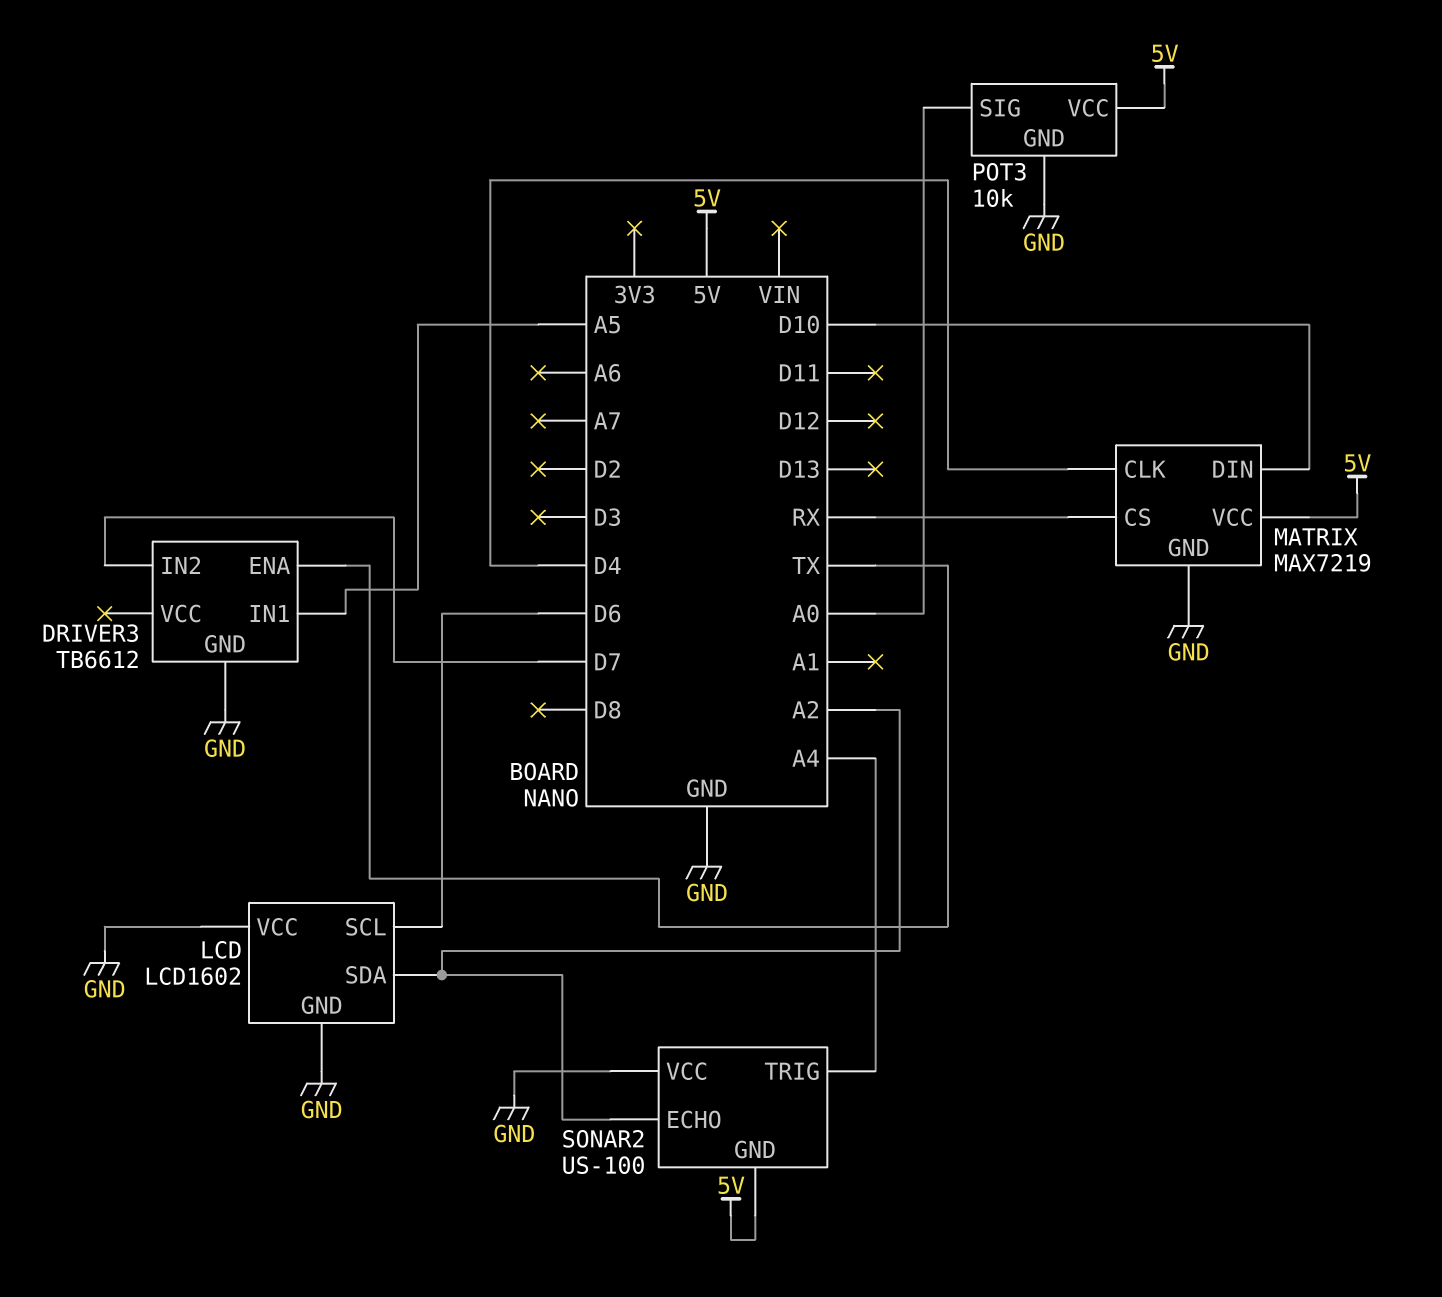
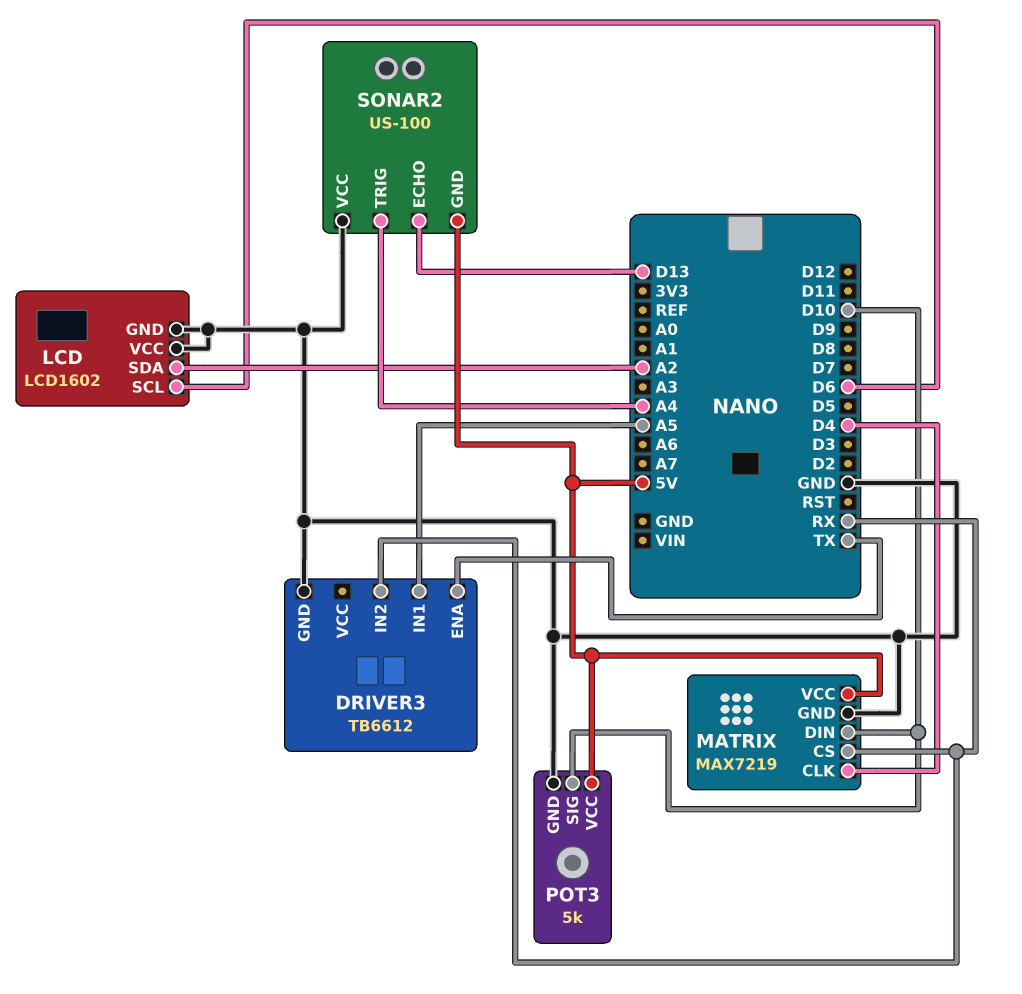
DRIVER3 pin IN2: D7 -> RX
POT3: 10k -> 5k
POT3 pin SIG: A0 -> D10
SONAR2 pin ECHO: A2 -> D13

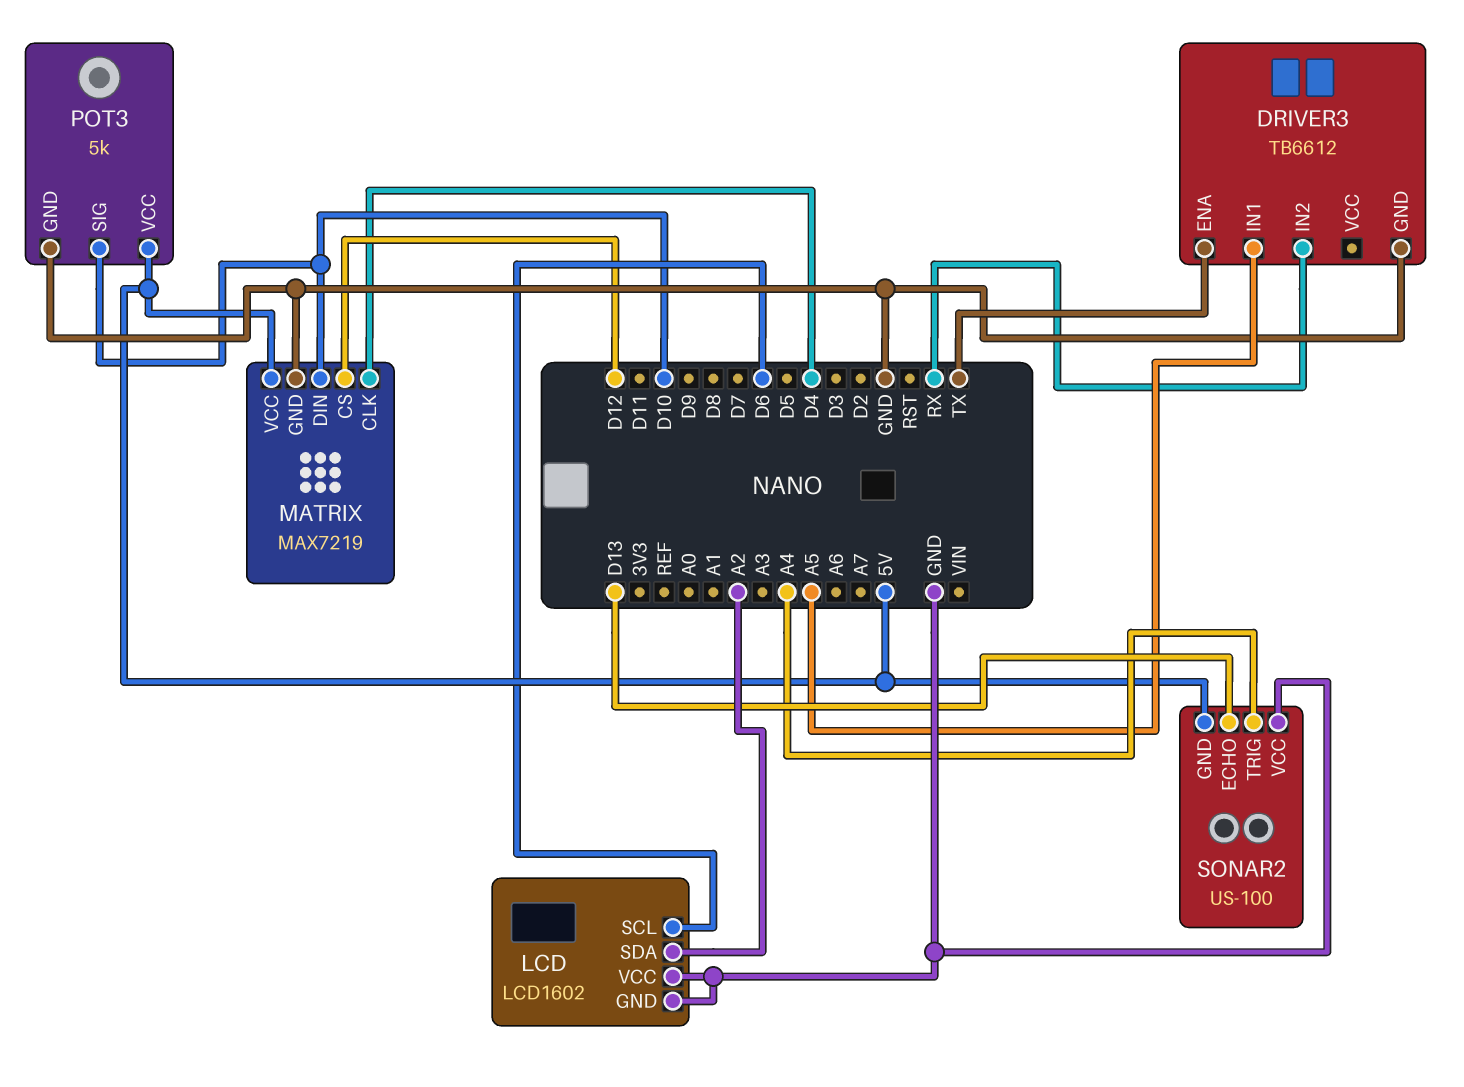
MATRIX pin CS: RX -> D12

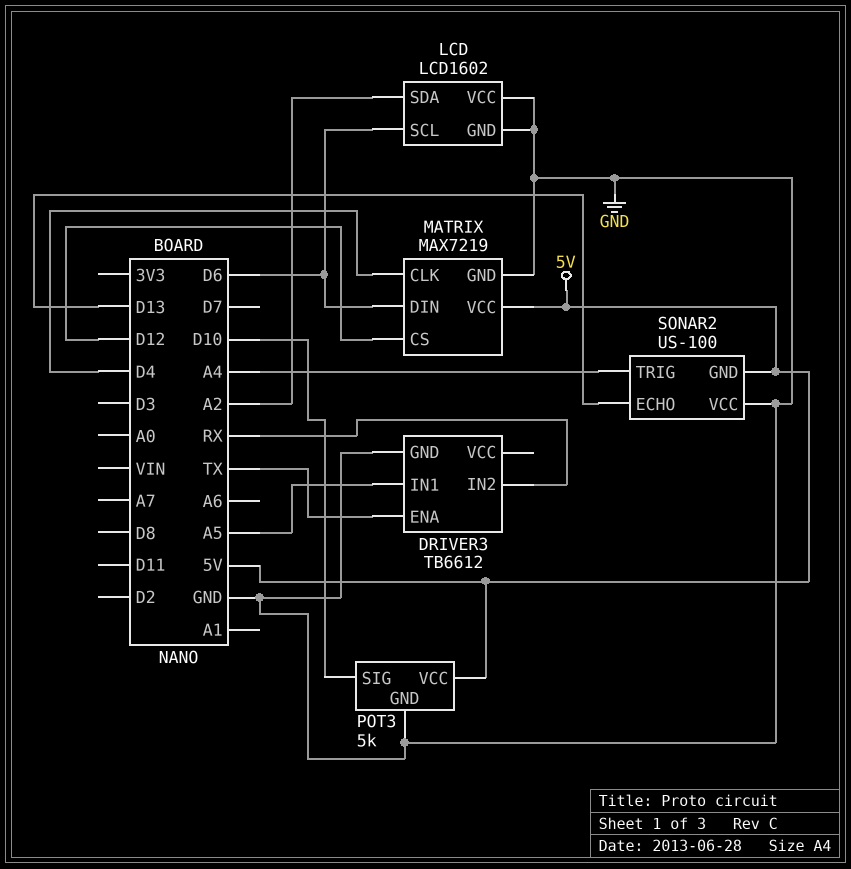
MATRIX pin DIN: D10 -> D6

